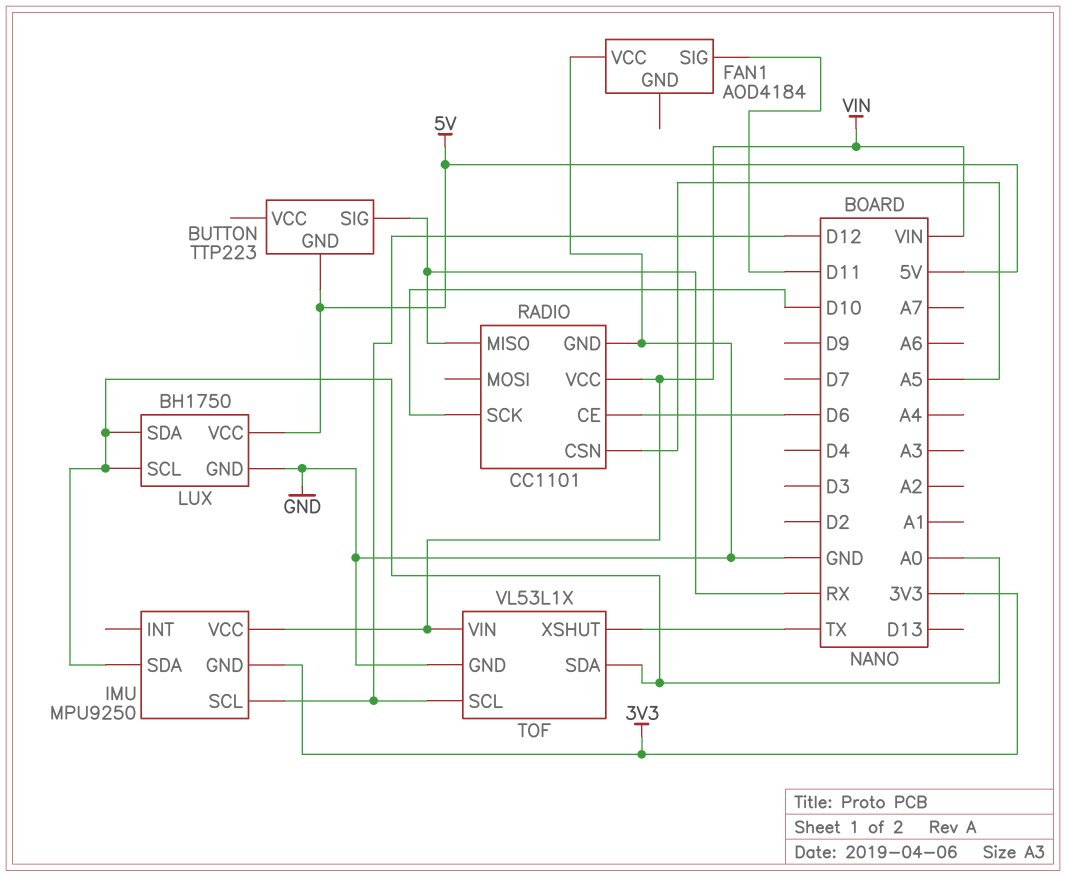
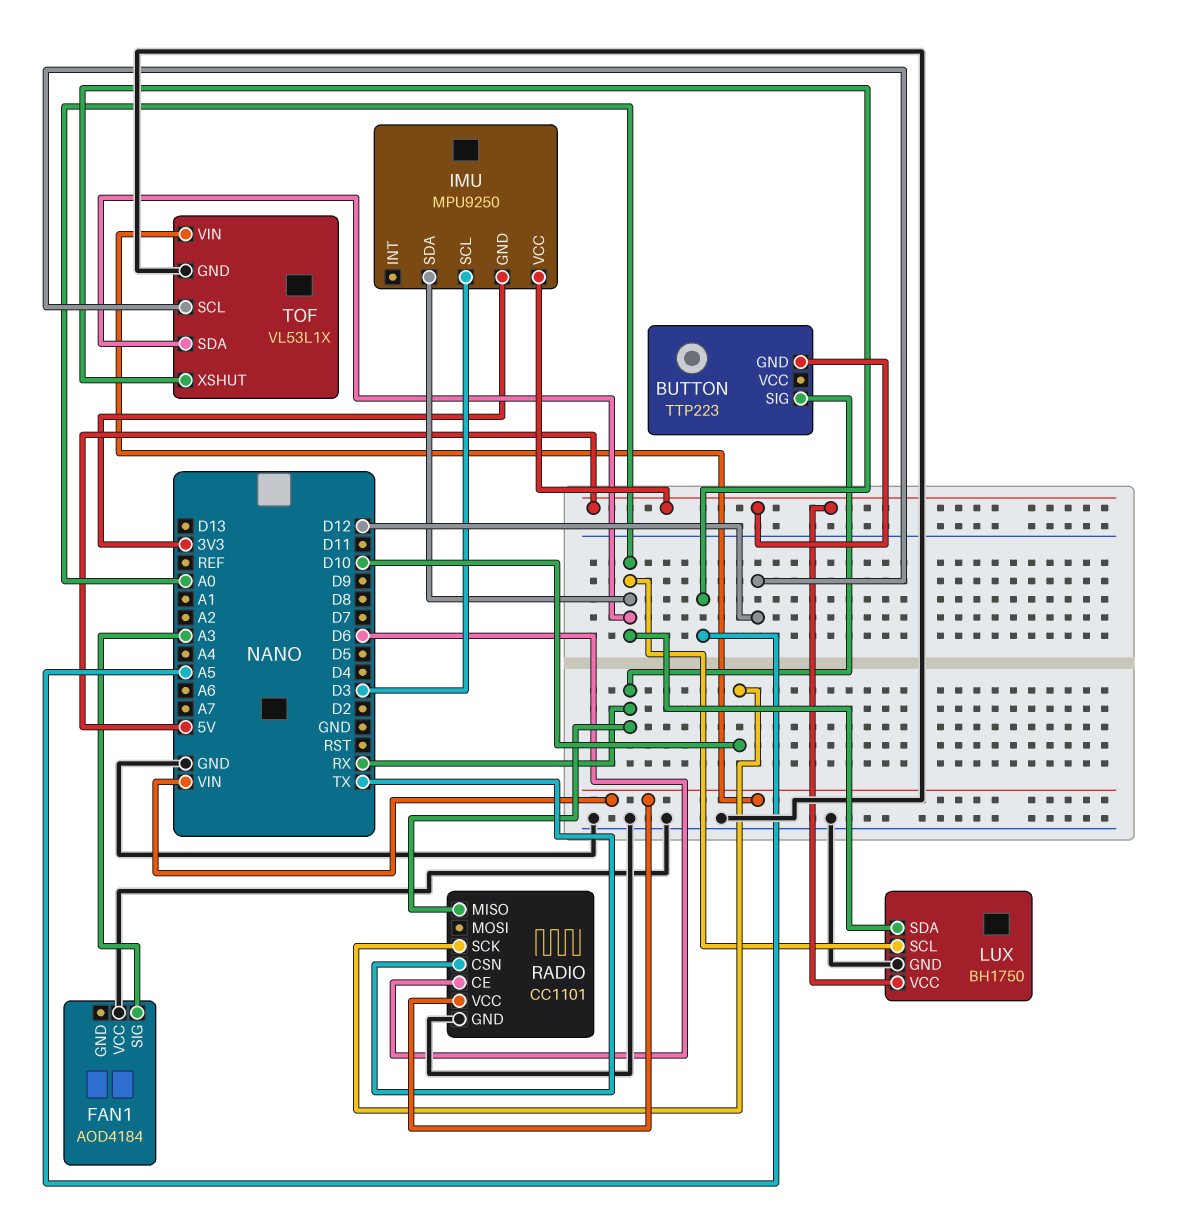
FAN1 pin SIG: D11 -> A3
IMU pin SCL: D12 -> D3
IMU pin VCC: VIN -> 5V
RADIO pin CSN: A5 -> TX
TOF pin XSHUT: TX -> A5

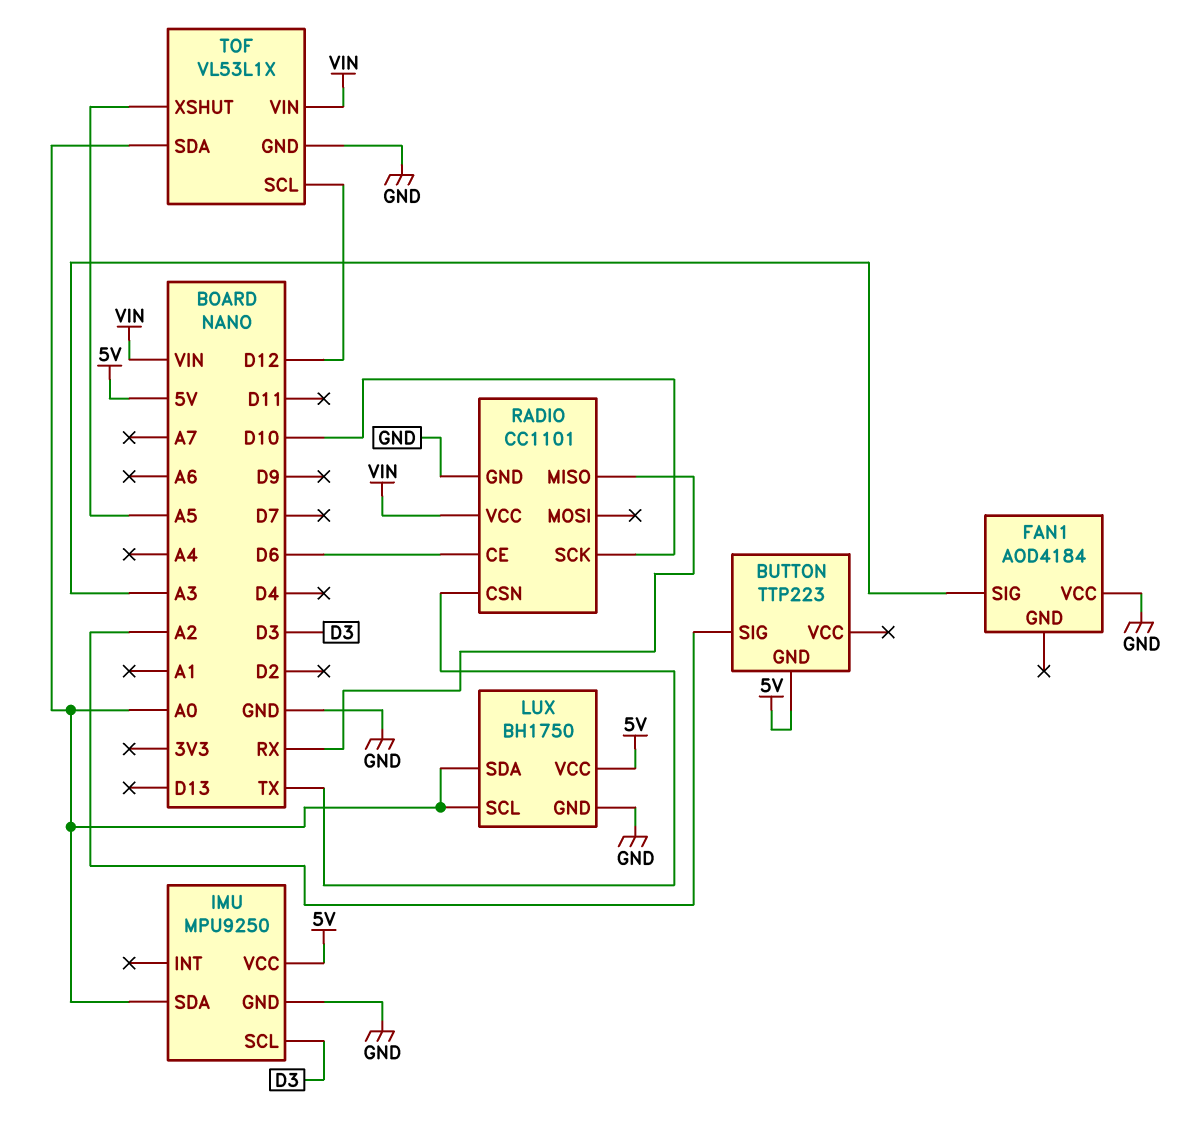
BUTTON pin SIG: RX -> A2
IMU pin GND: 3V3 -> GND

